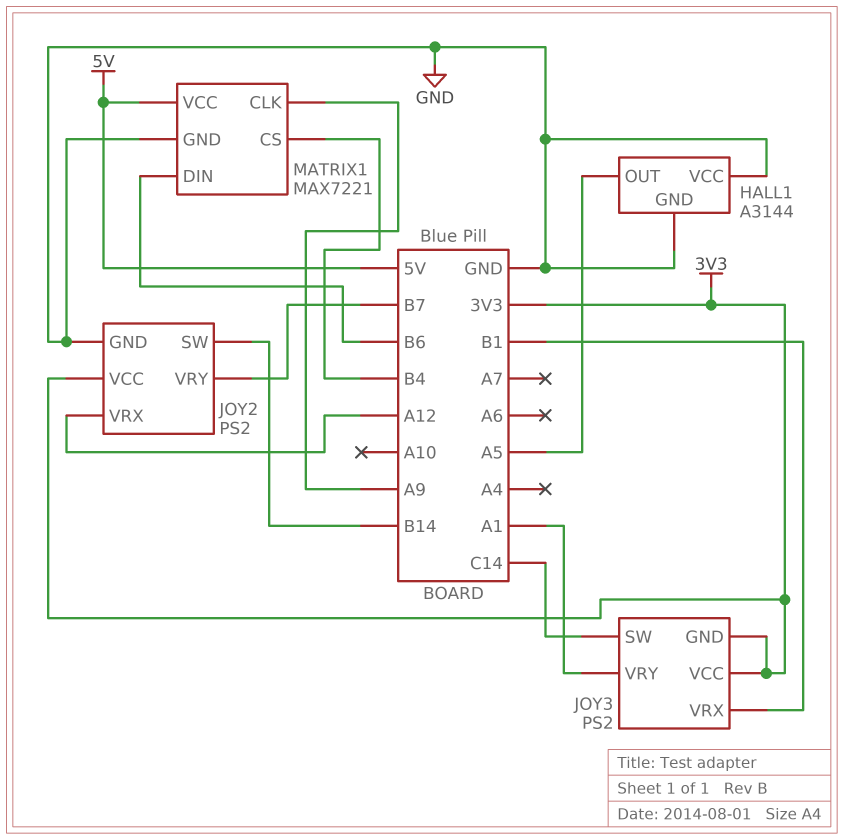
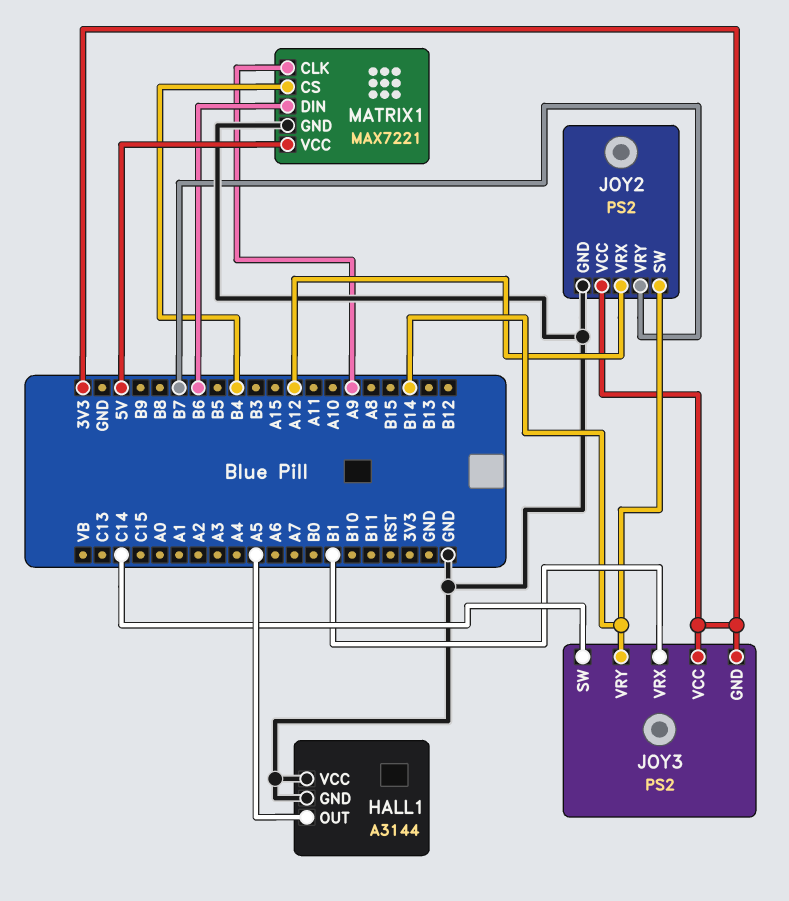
JOY3 pin VRY: A1 -> B14

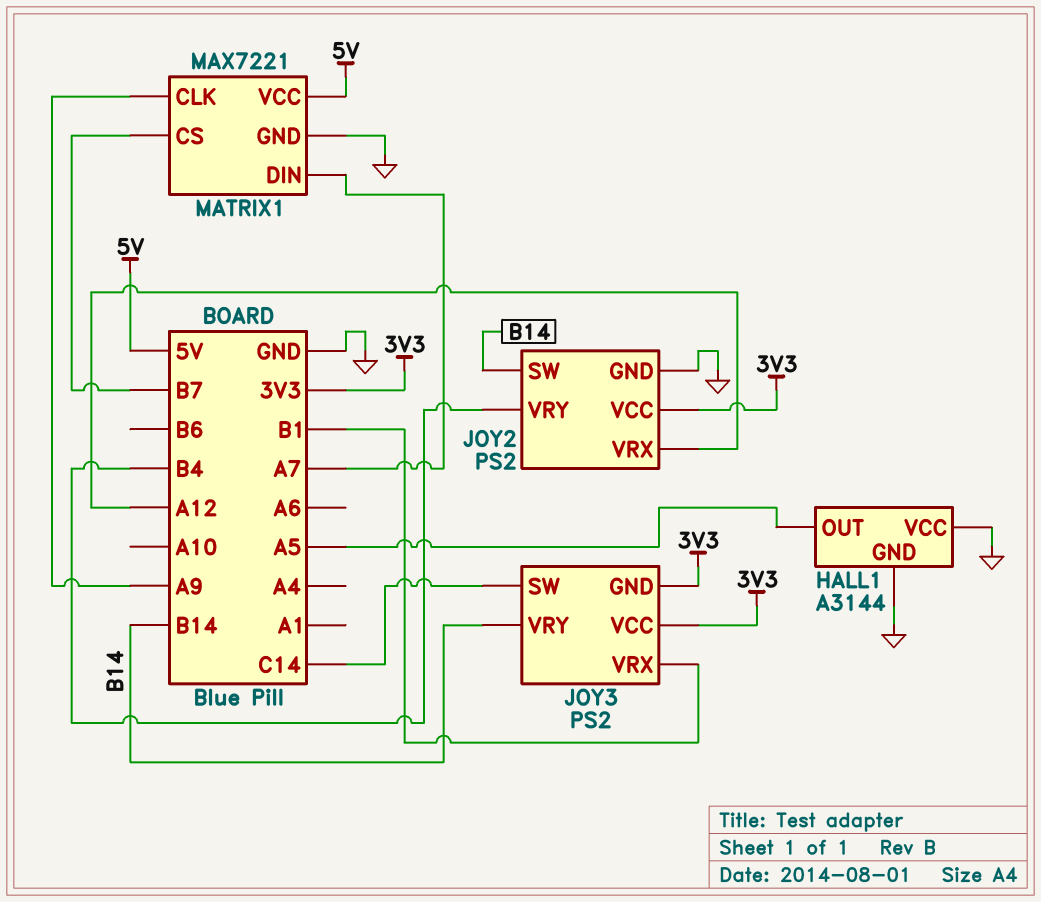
JOY2 pin VRY: B7 -> B4
MATRIX1 pin CS: B4 -> B7
MATRIX1 pin DIN: B6 -> A7

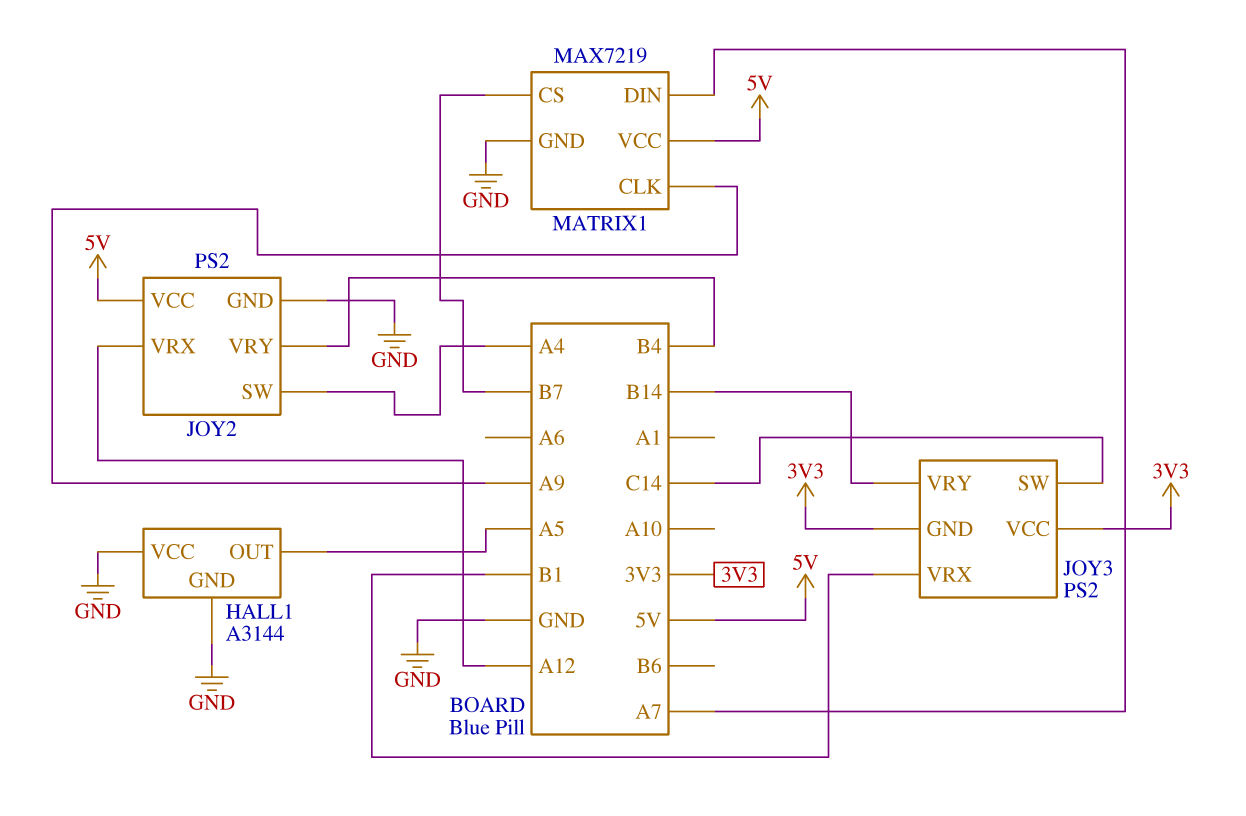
JOY2 pin SW: B14 -> A4
JOY2 pin VCC: 3V3 -> 5V
MATRIX1: MAX7221 -> MAX7219

